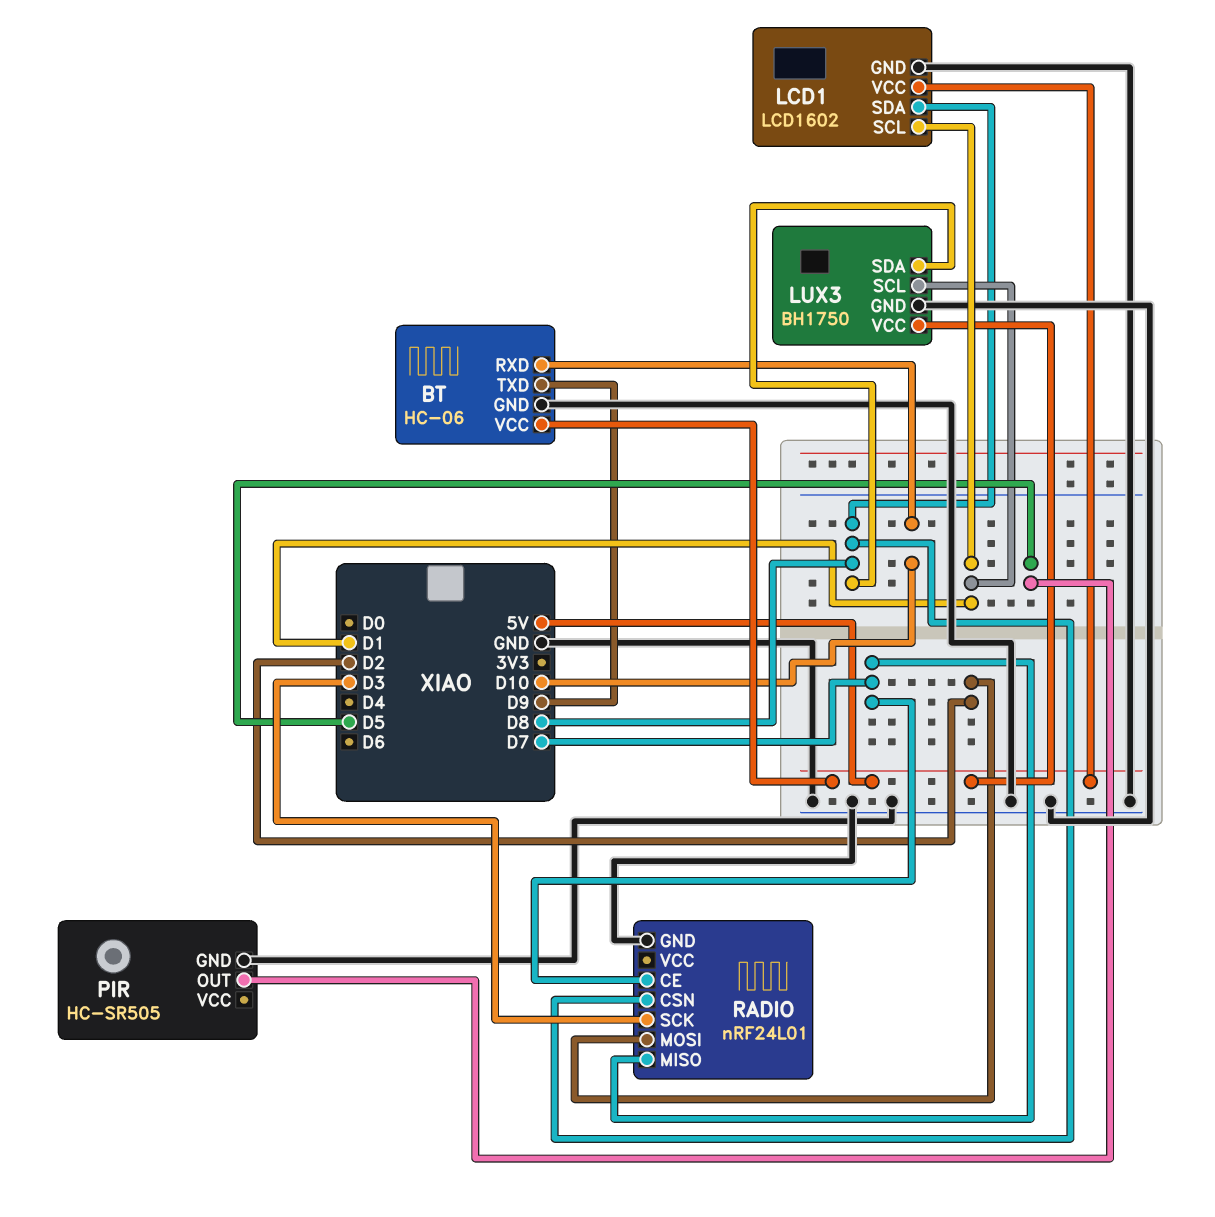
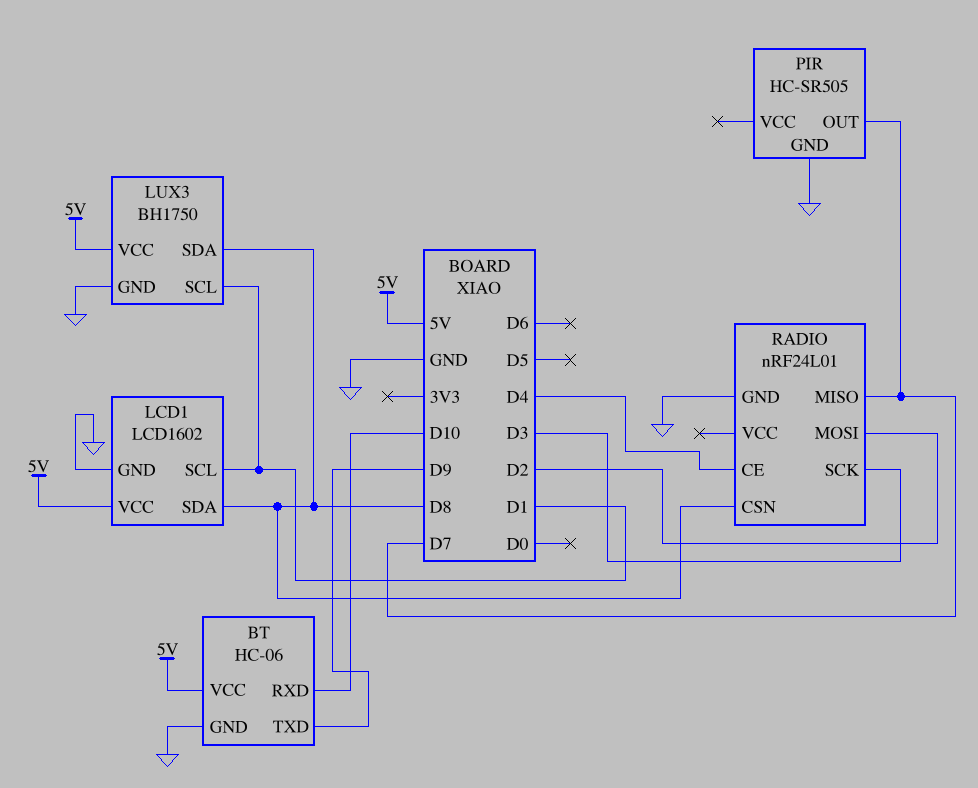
PIR pin OUT: D5 -> D7
RADIO pin CE: D7 -> D4

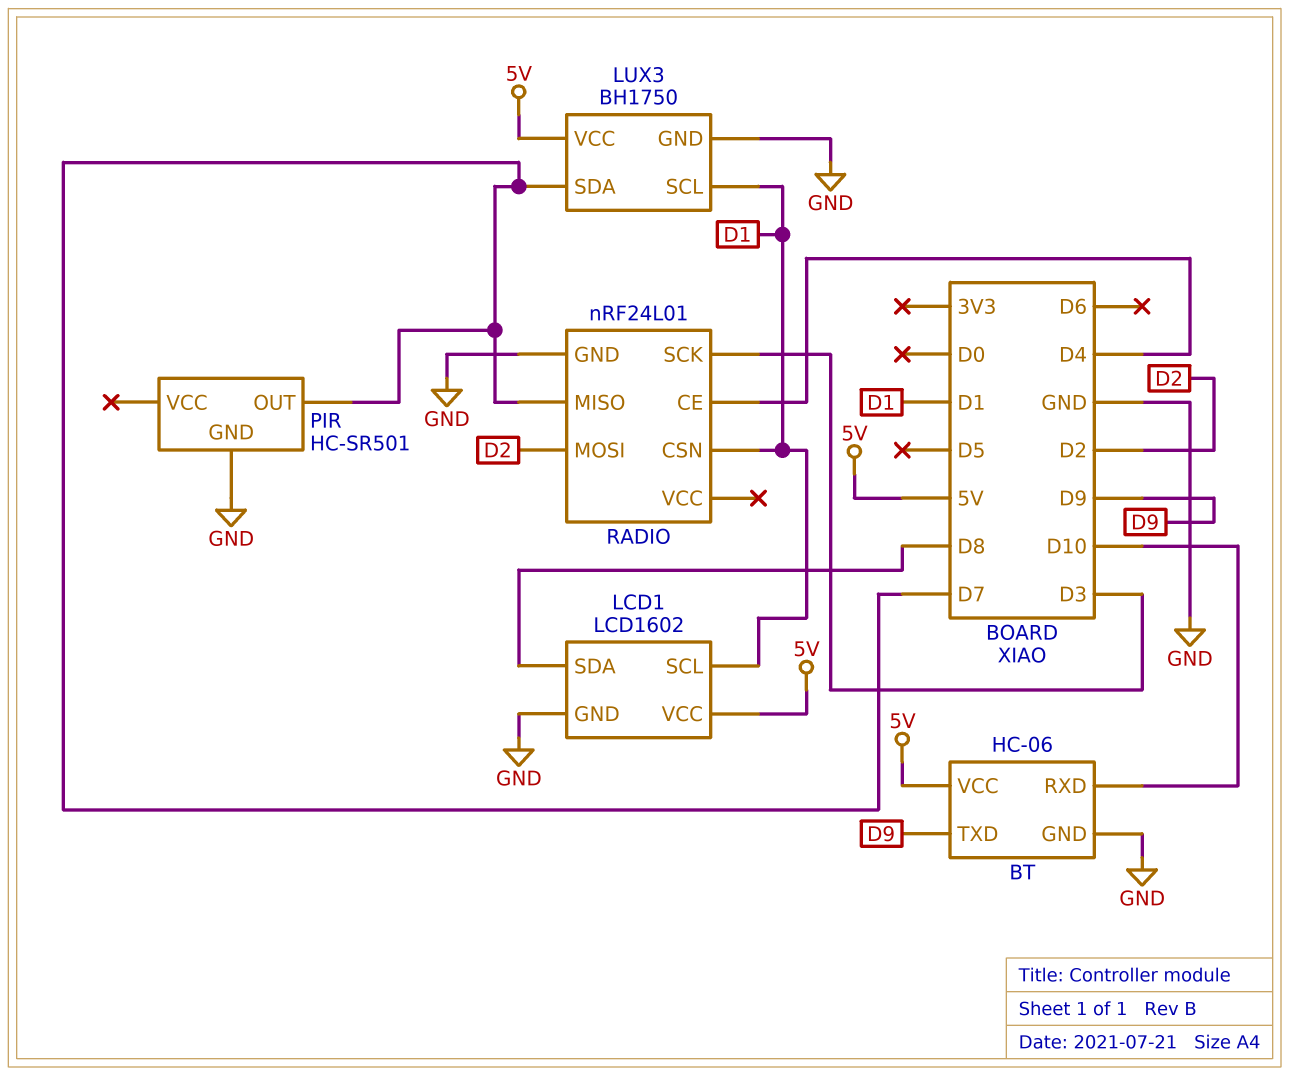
LUX3 pin SDA: D8 -> D7
PIR: HC-SR505 -> HC-SR501
RADIO pin CSN: D8 -> D1

